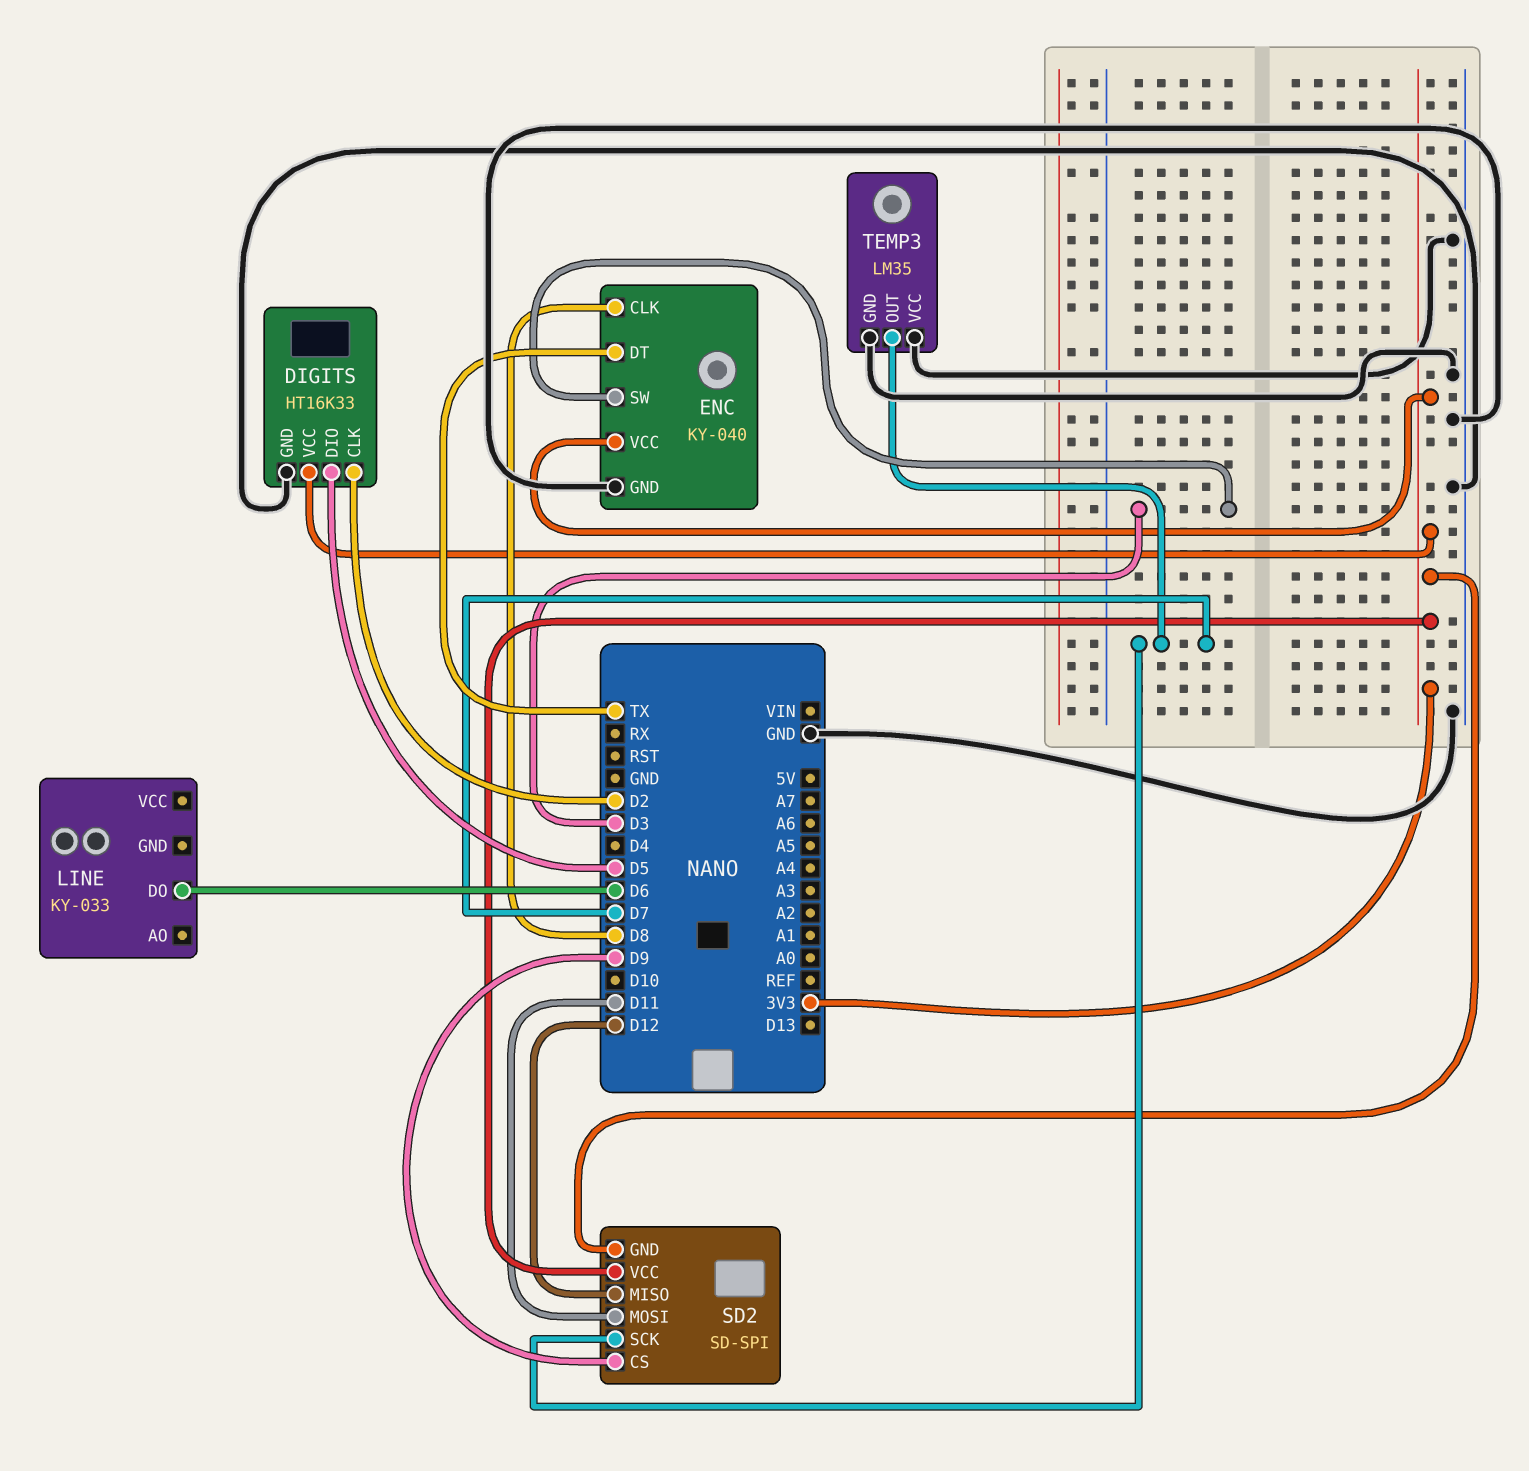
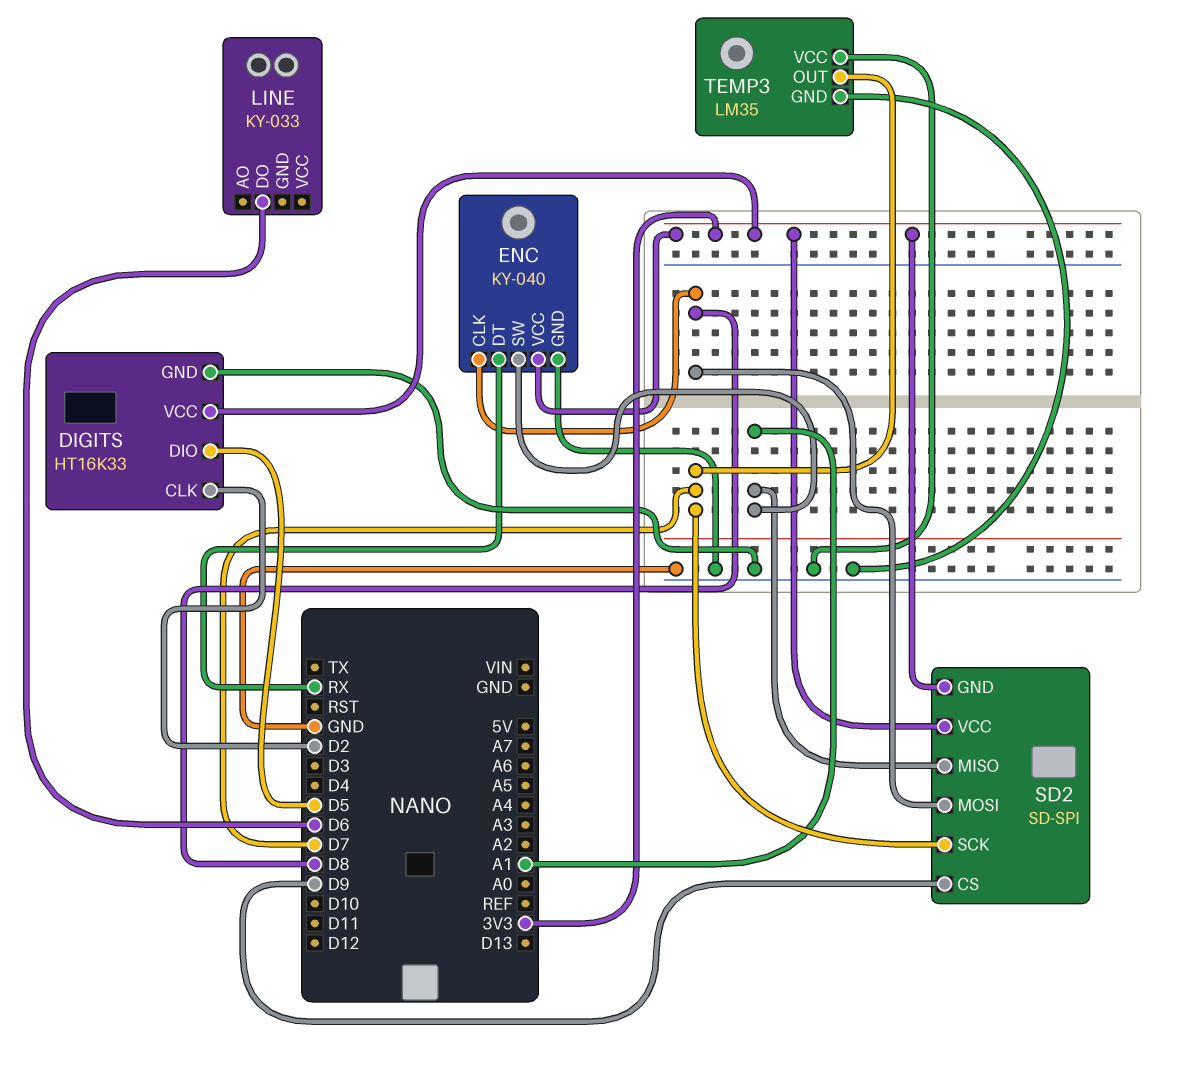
ENC pin DT: TX -> RX
ENC pin SW: D3 -> A1
SD2 pin MISO: D12 -> A1
SD2 pin MOSI: D11 -> D8

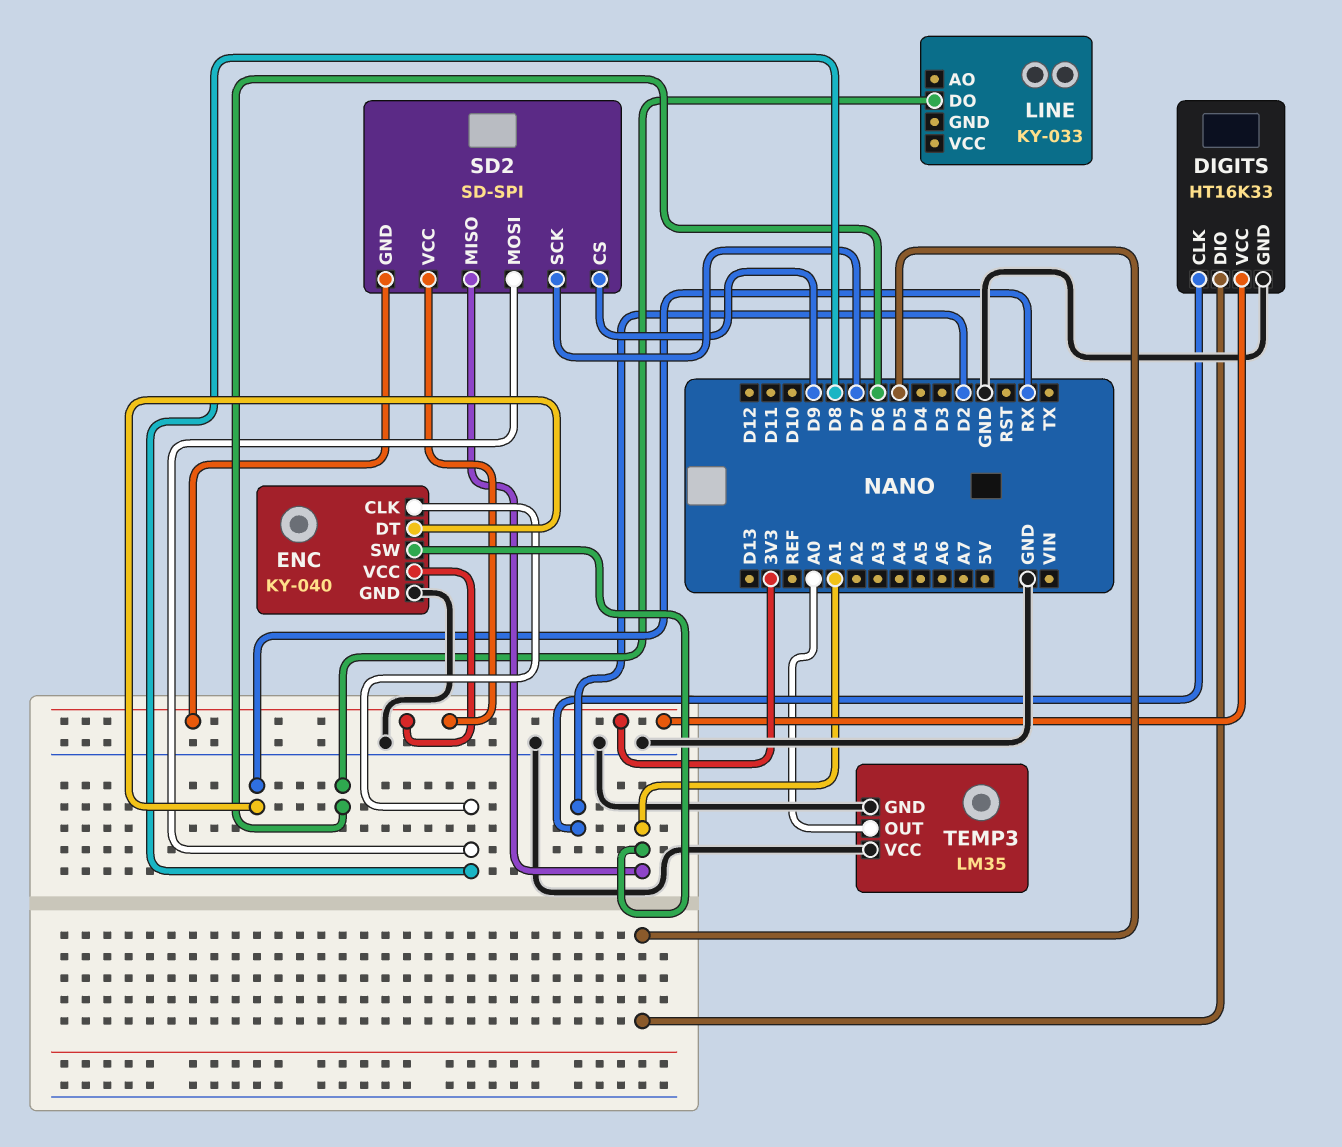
TEMP3 pin OUT: D7 -> A0

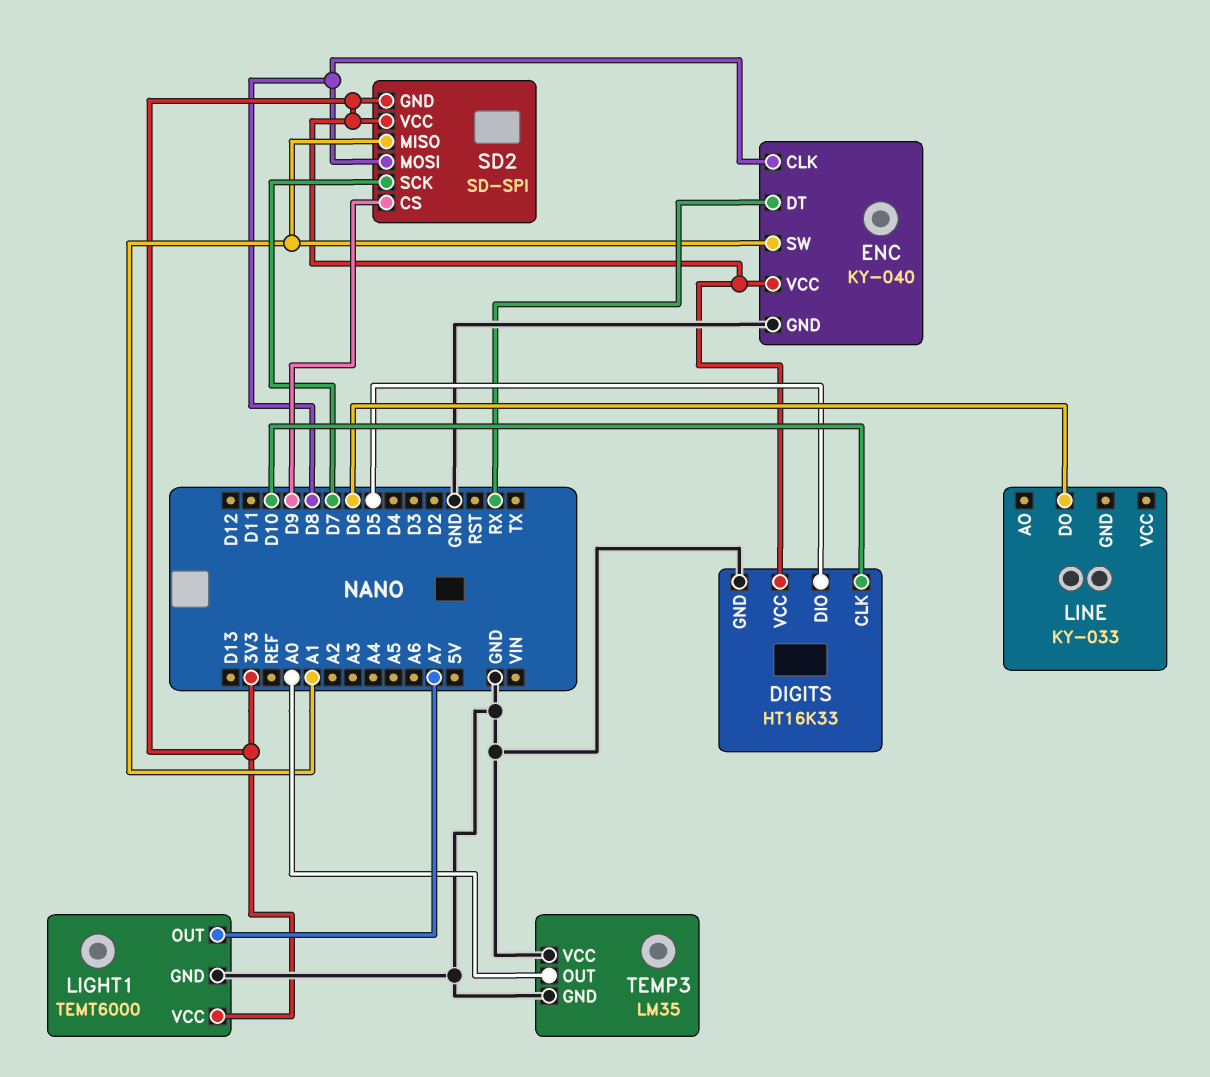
DIGITS pin CLK: D2 -> D10
LIGHT1: none -> TEMT6000
LIGHT1 pin GND: none -> GND
LIGHT1 pin OUT: none -> A7
LIGHT1 pin VCC: none -> 3V3

